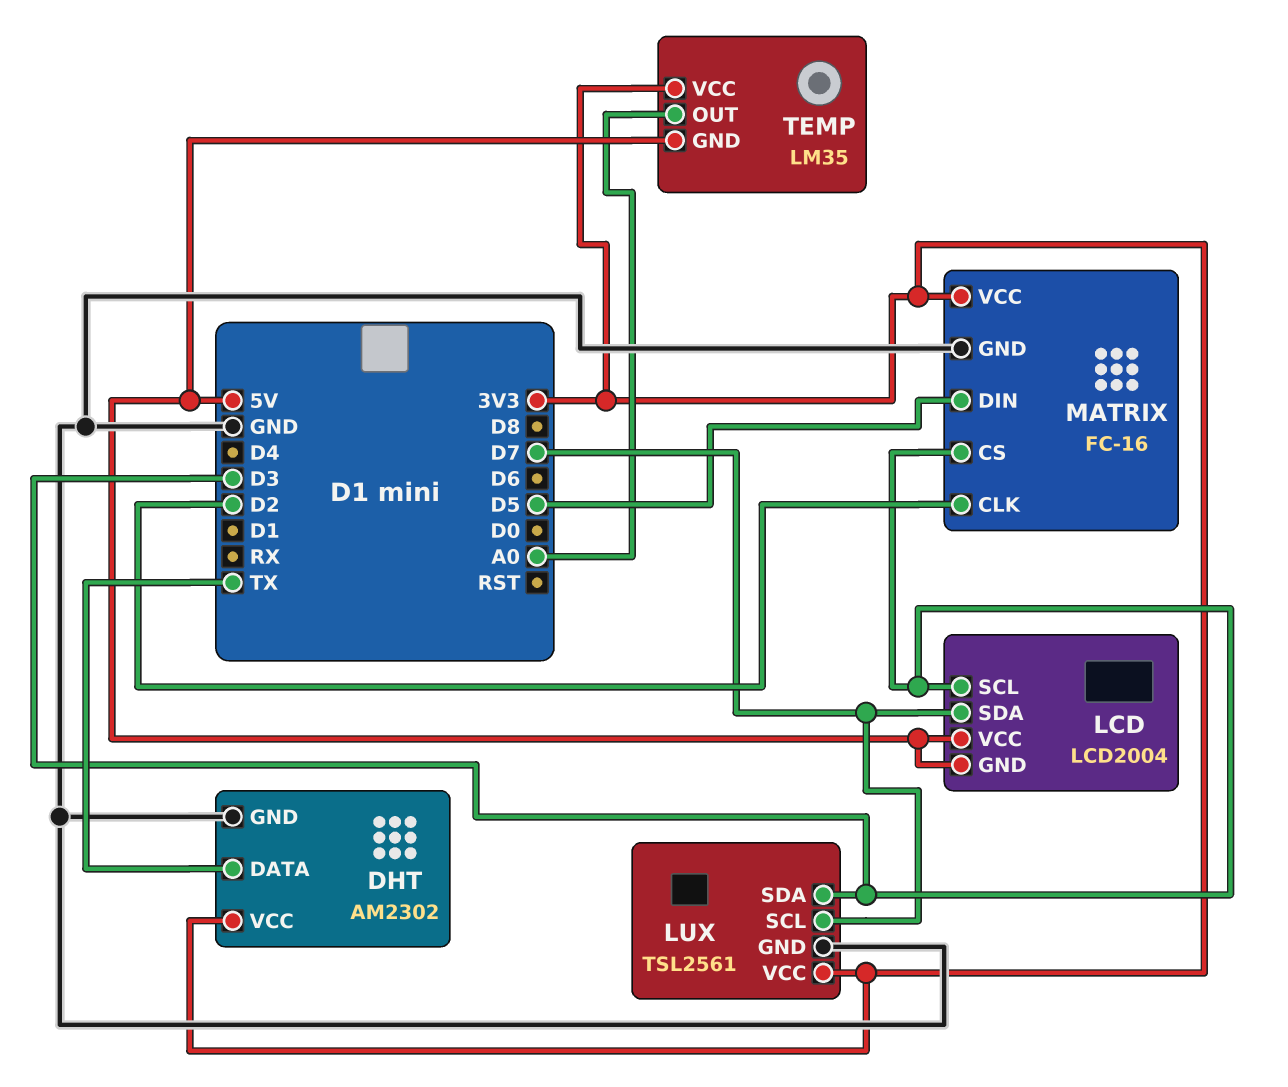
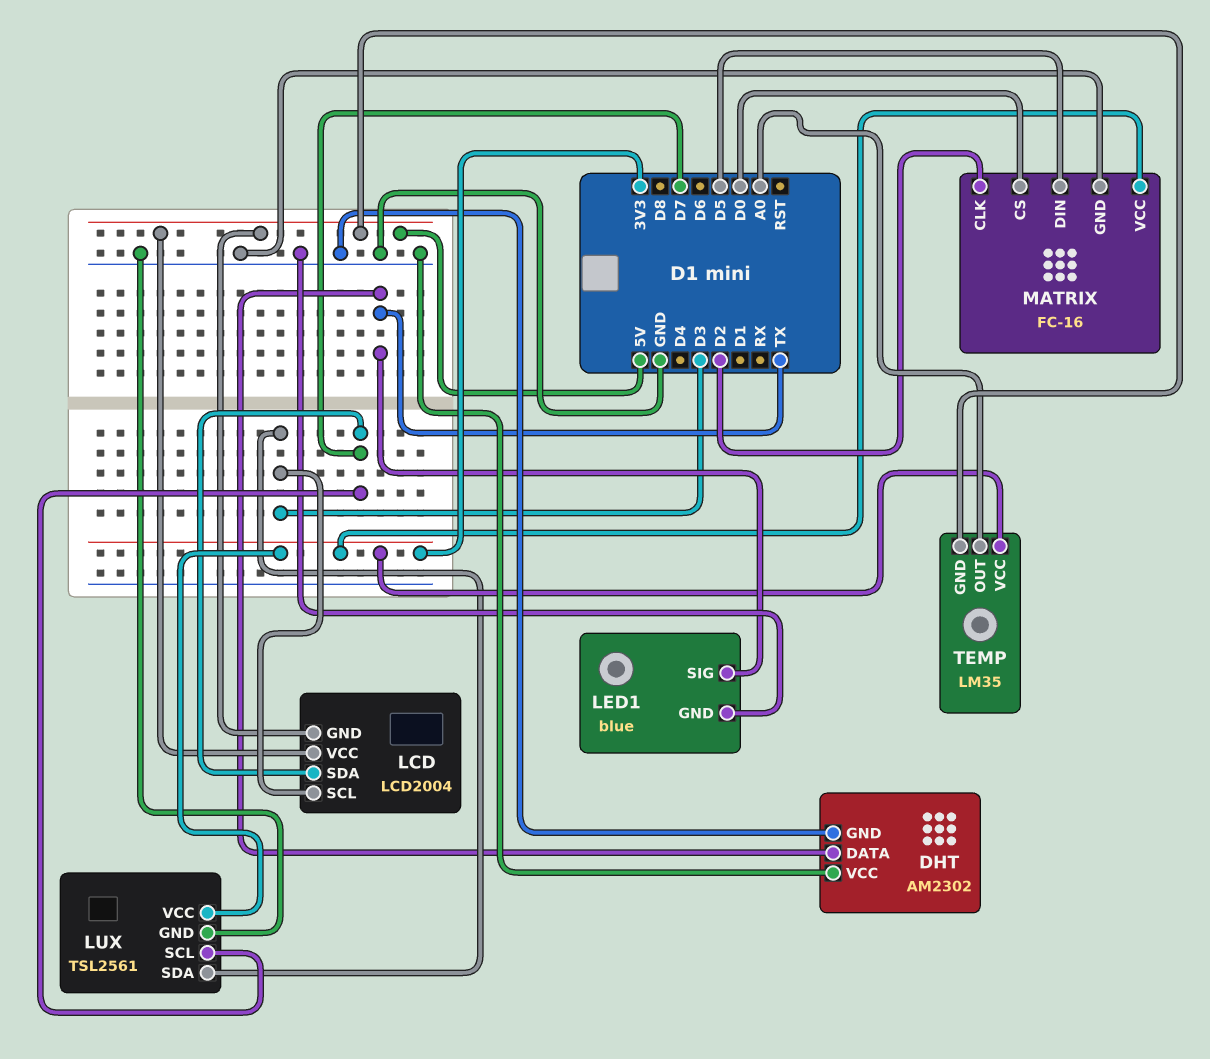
DHT pin VCC: 3V3 -> GND
LED1: none -> blue
LED1 pin GND: none -> GND
LED1 pin SIG: none -> TX
MATRIX pin CS: D3 -> D0

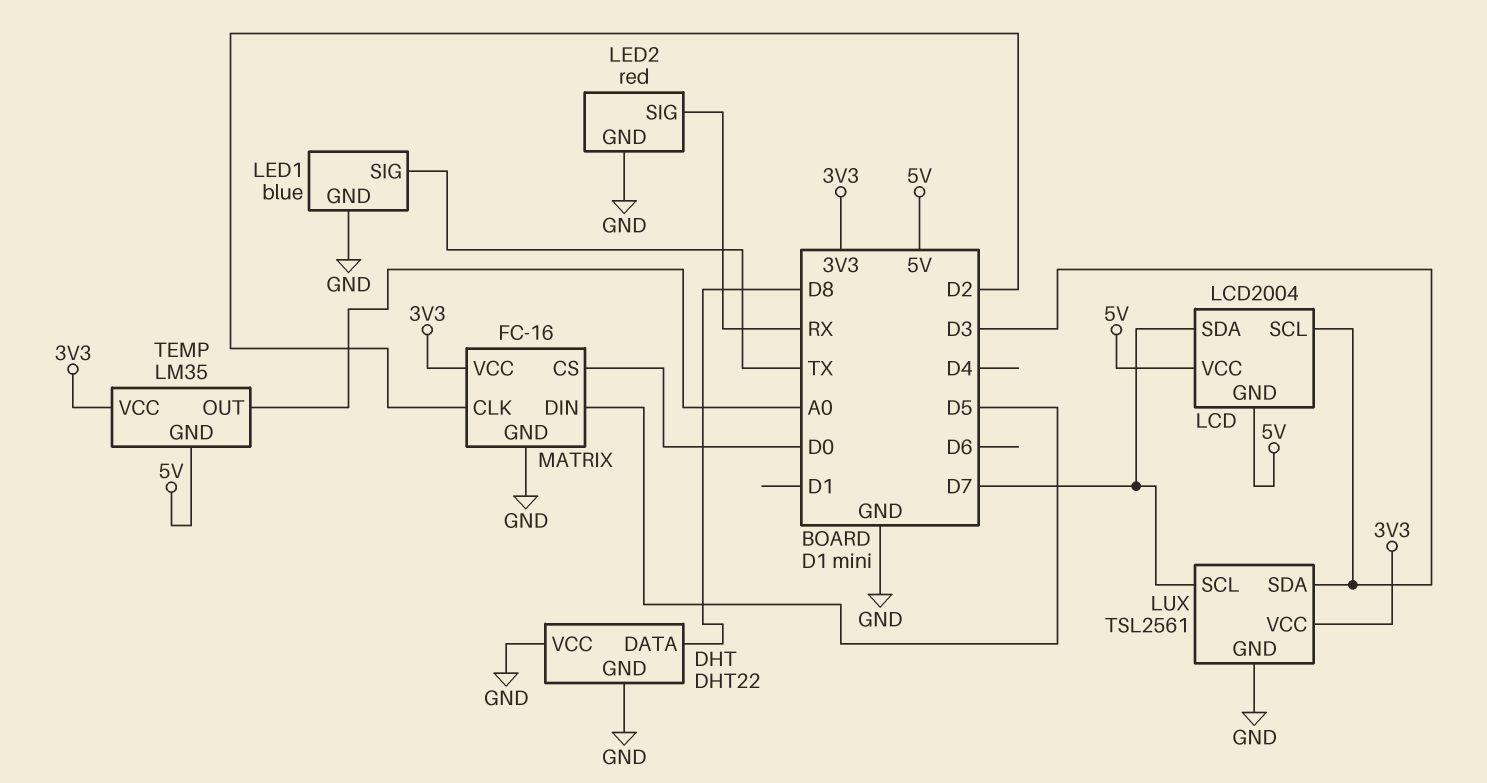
DHT: AM2302 -> DHT22
DHT pin DATA: TX -> D8
LED2: none -> red
LED2 pin GND: none -> GND
LED2 pin SIG: none -> RX

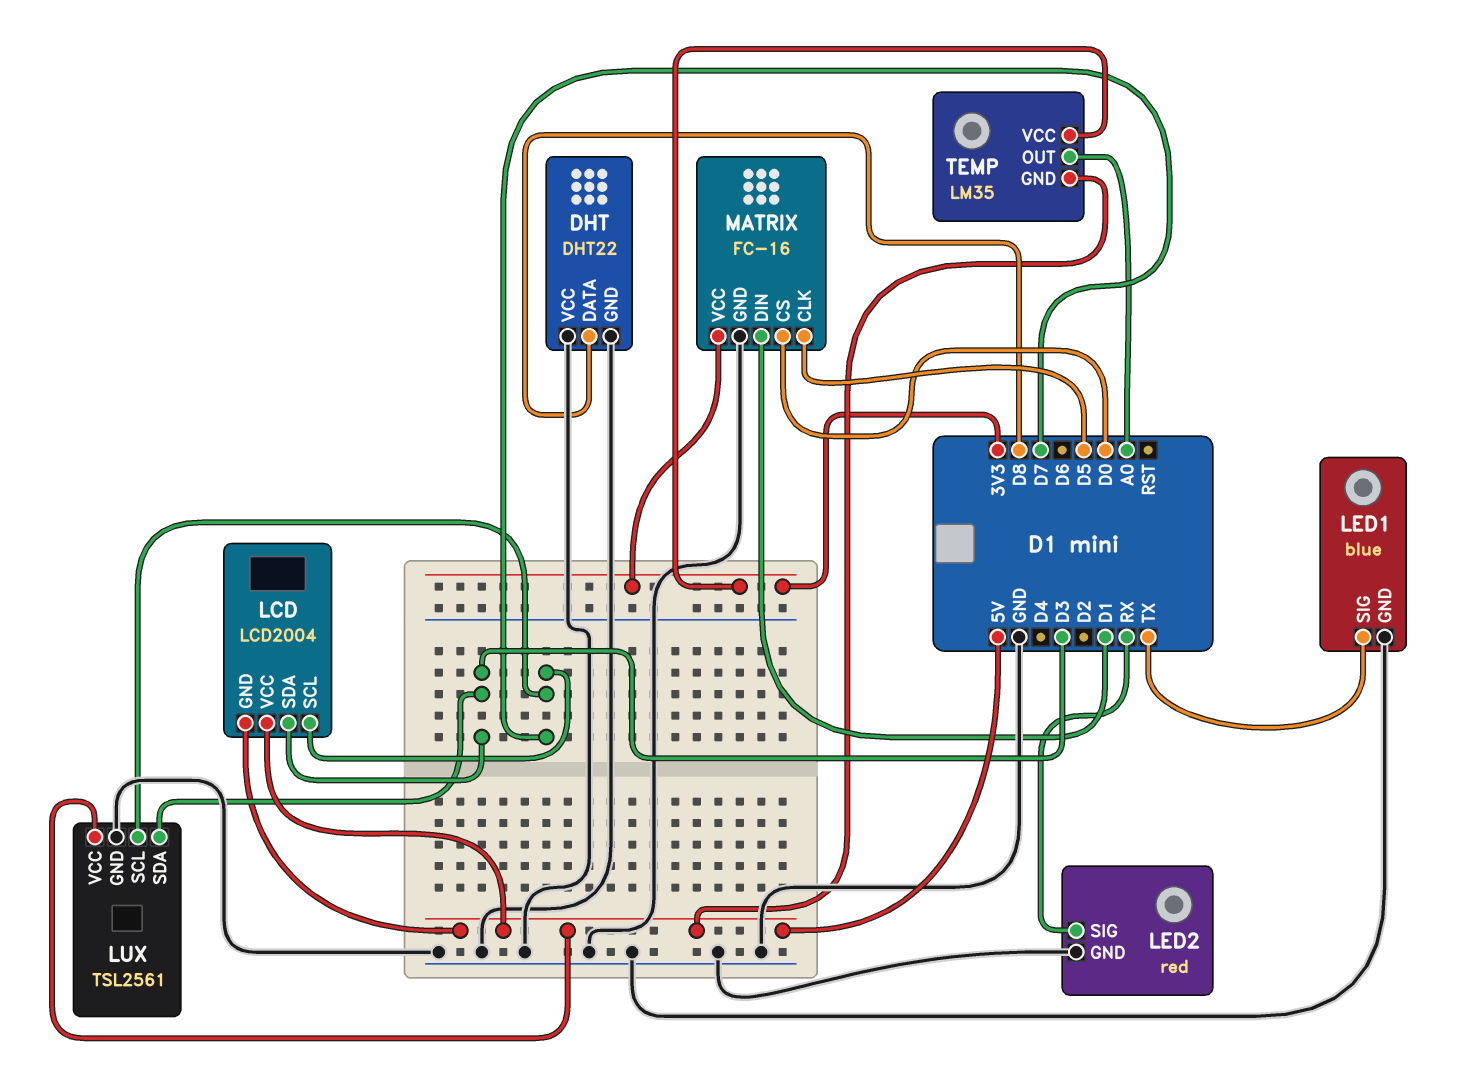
LCD pin SCL: D3 -> D7
LCD pin SDA: D7 -> D3
LUX pin VCC: 3V3 -> 5V
MATRIX pin CLK: D2 -> D5
MATRIX pin DIN: D5 -> D1

